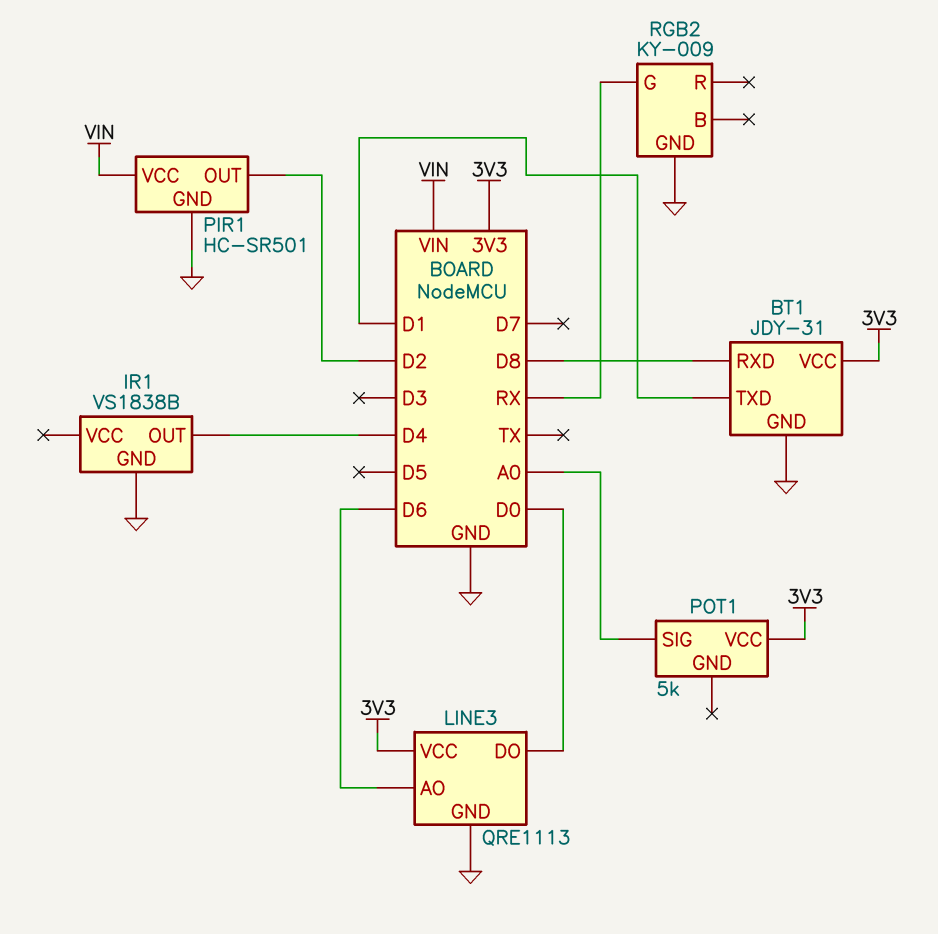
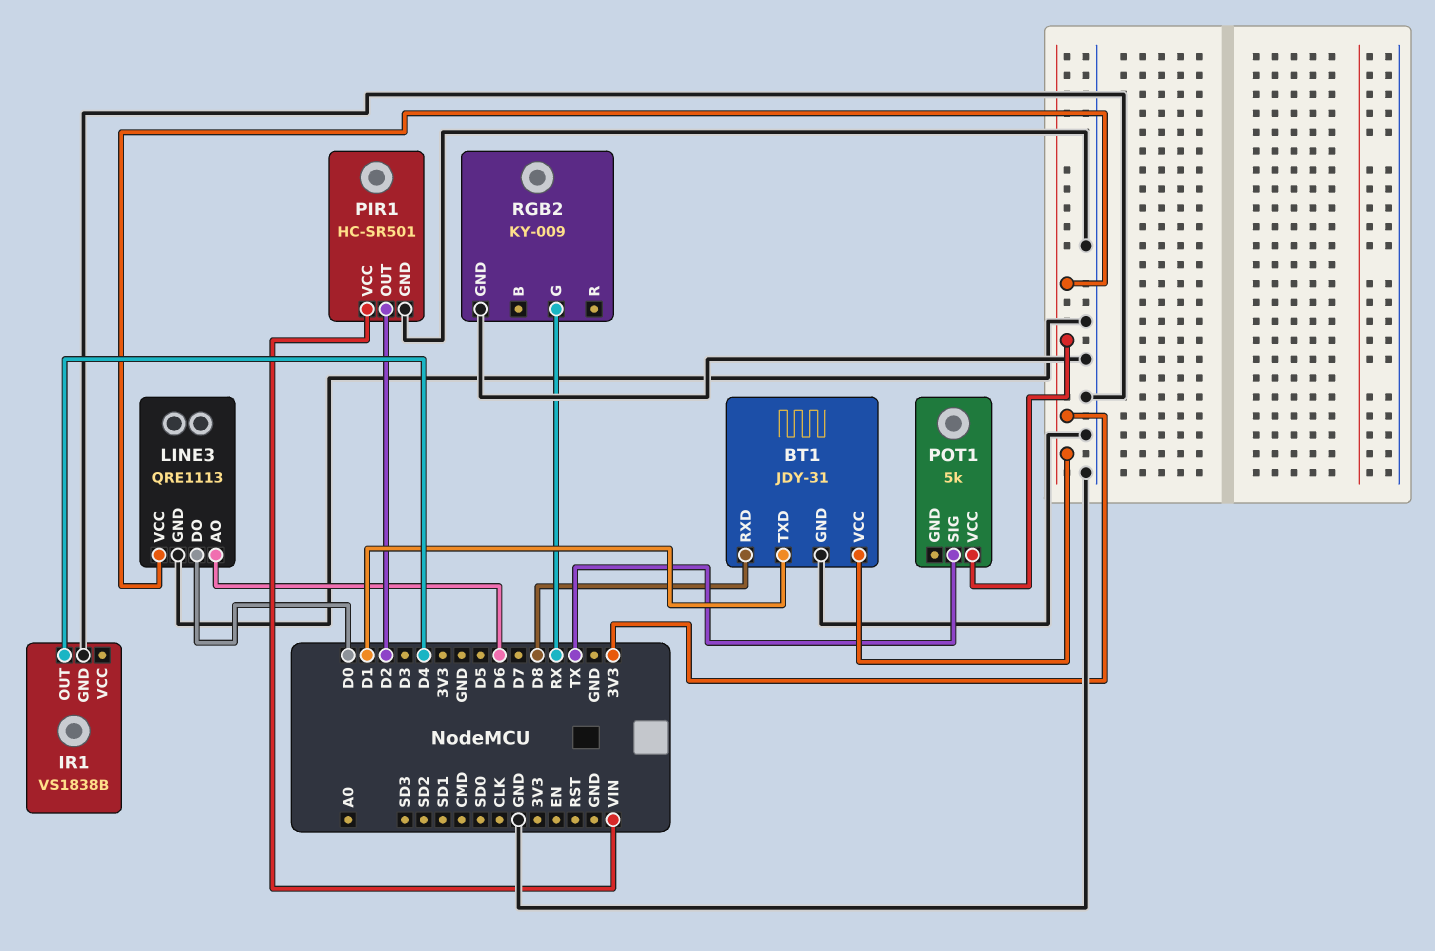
POT1 pin SIG: A0 -> TX

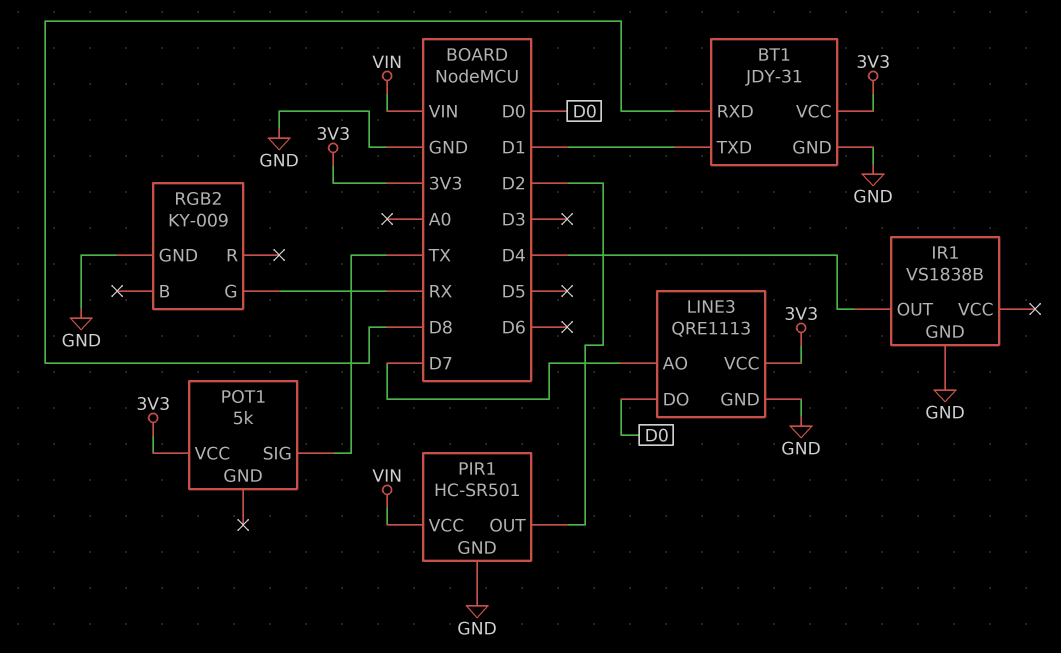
LINE3 pin AO: D6 -> D7

